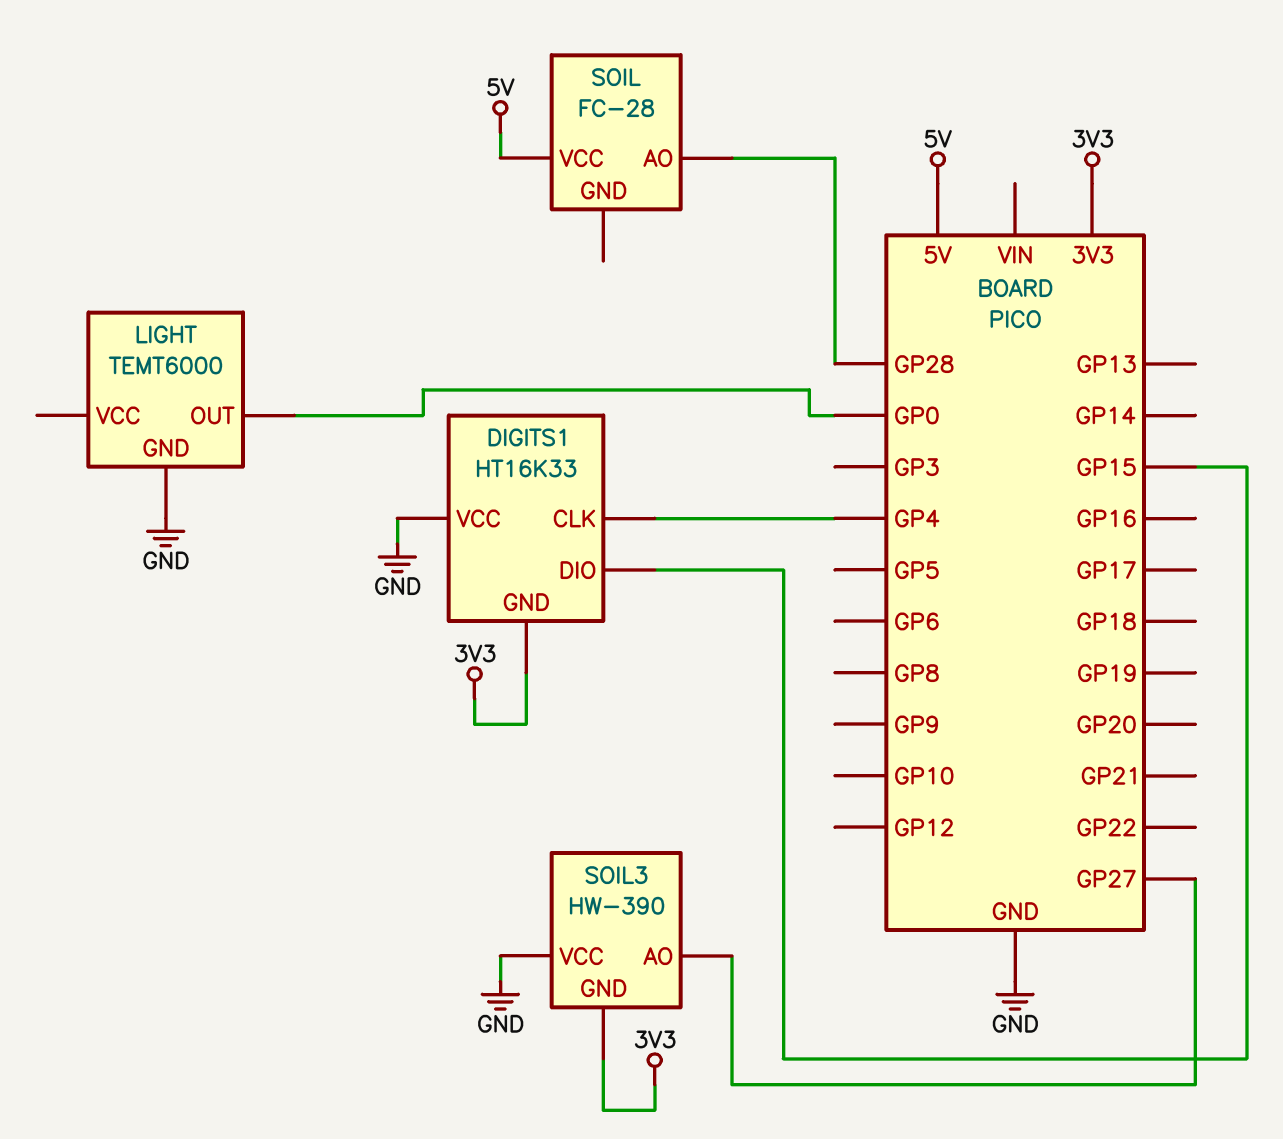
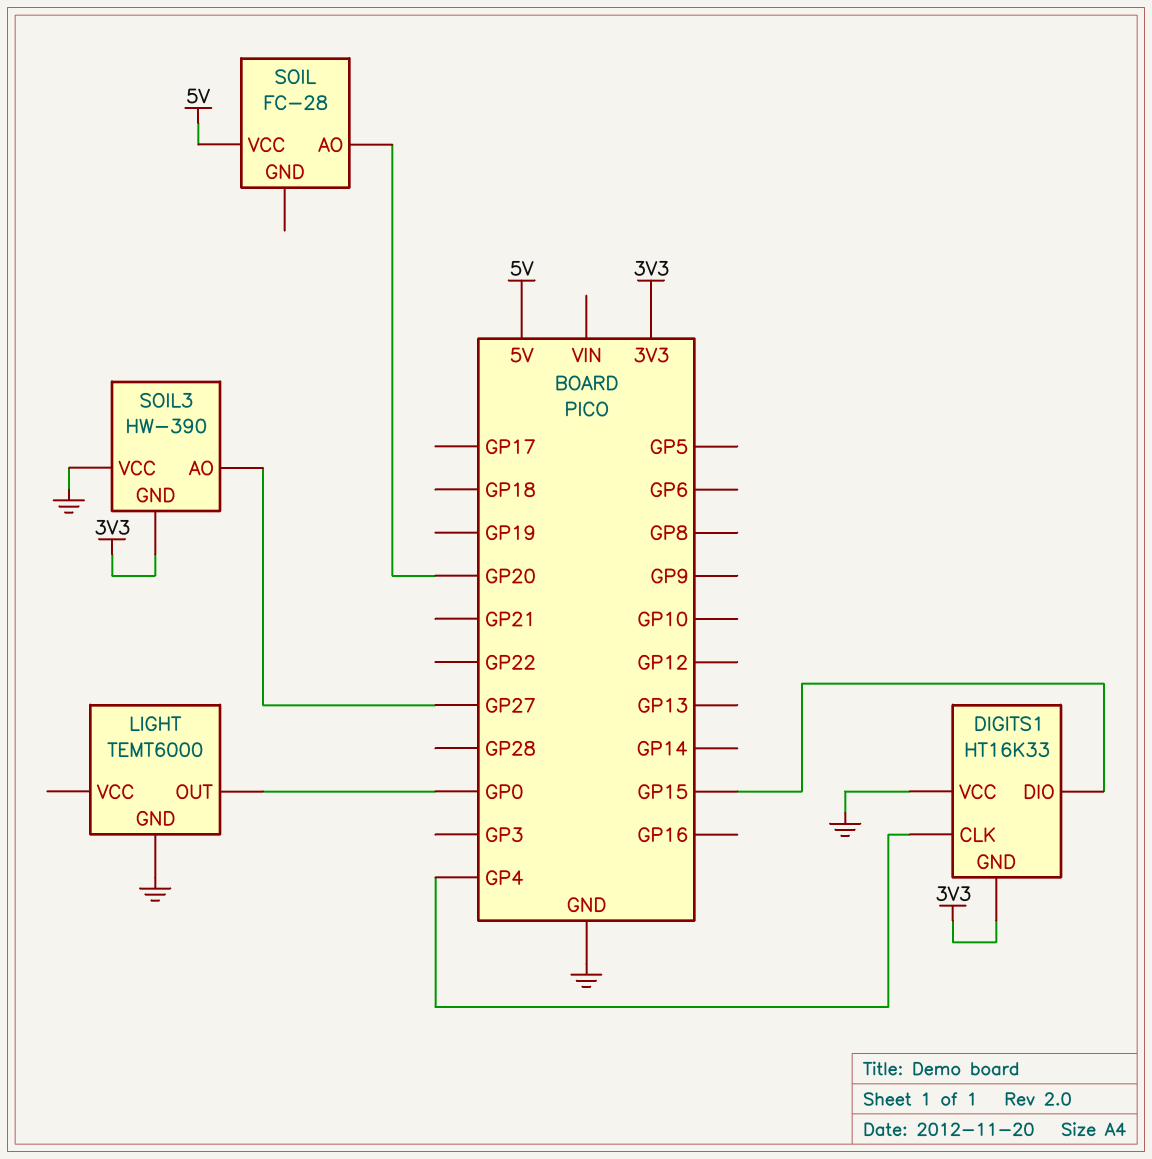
SOIL pin AO: GP28 -> GP20

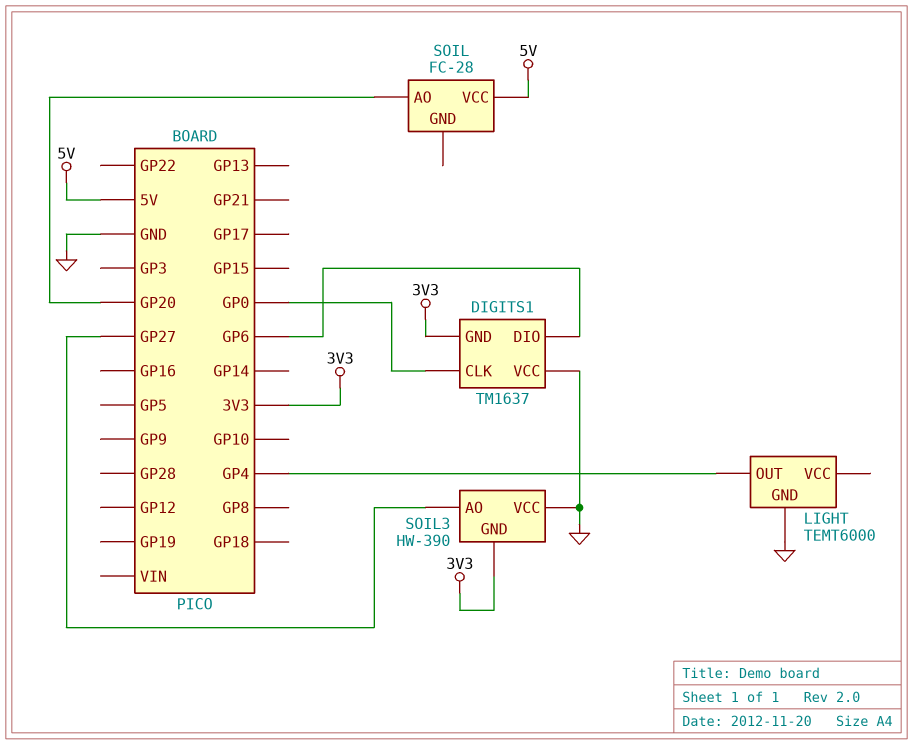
DIGITS1: HT16K33 -> TM1637
DIGITS1 pin CLK: GP4 -> GP0
DIGITS1 pin DIO: GP15 -> GP6
LIGHT pin OUT: GP0 -> GP4

